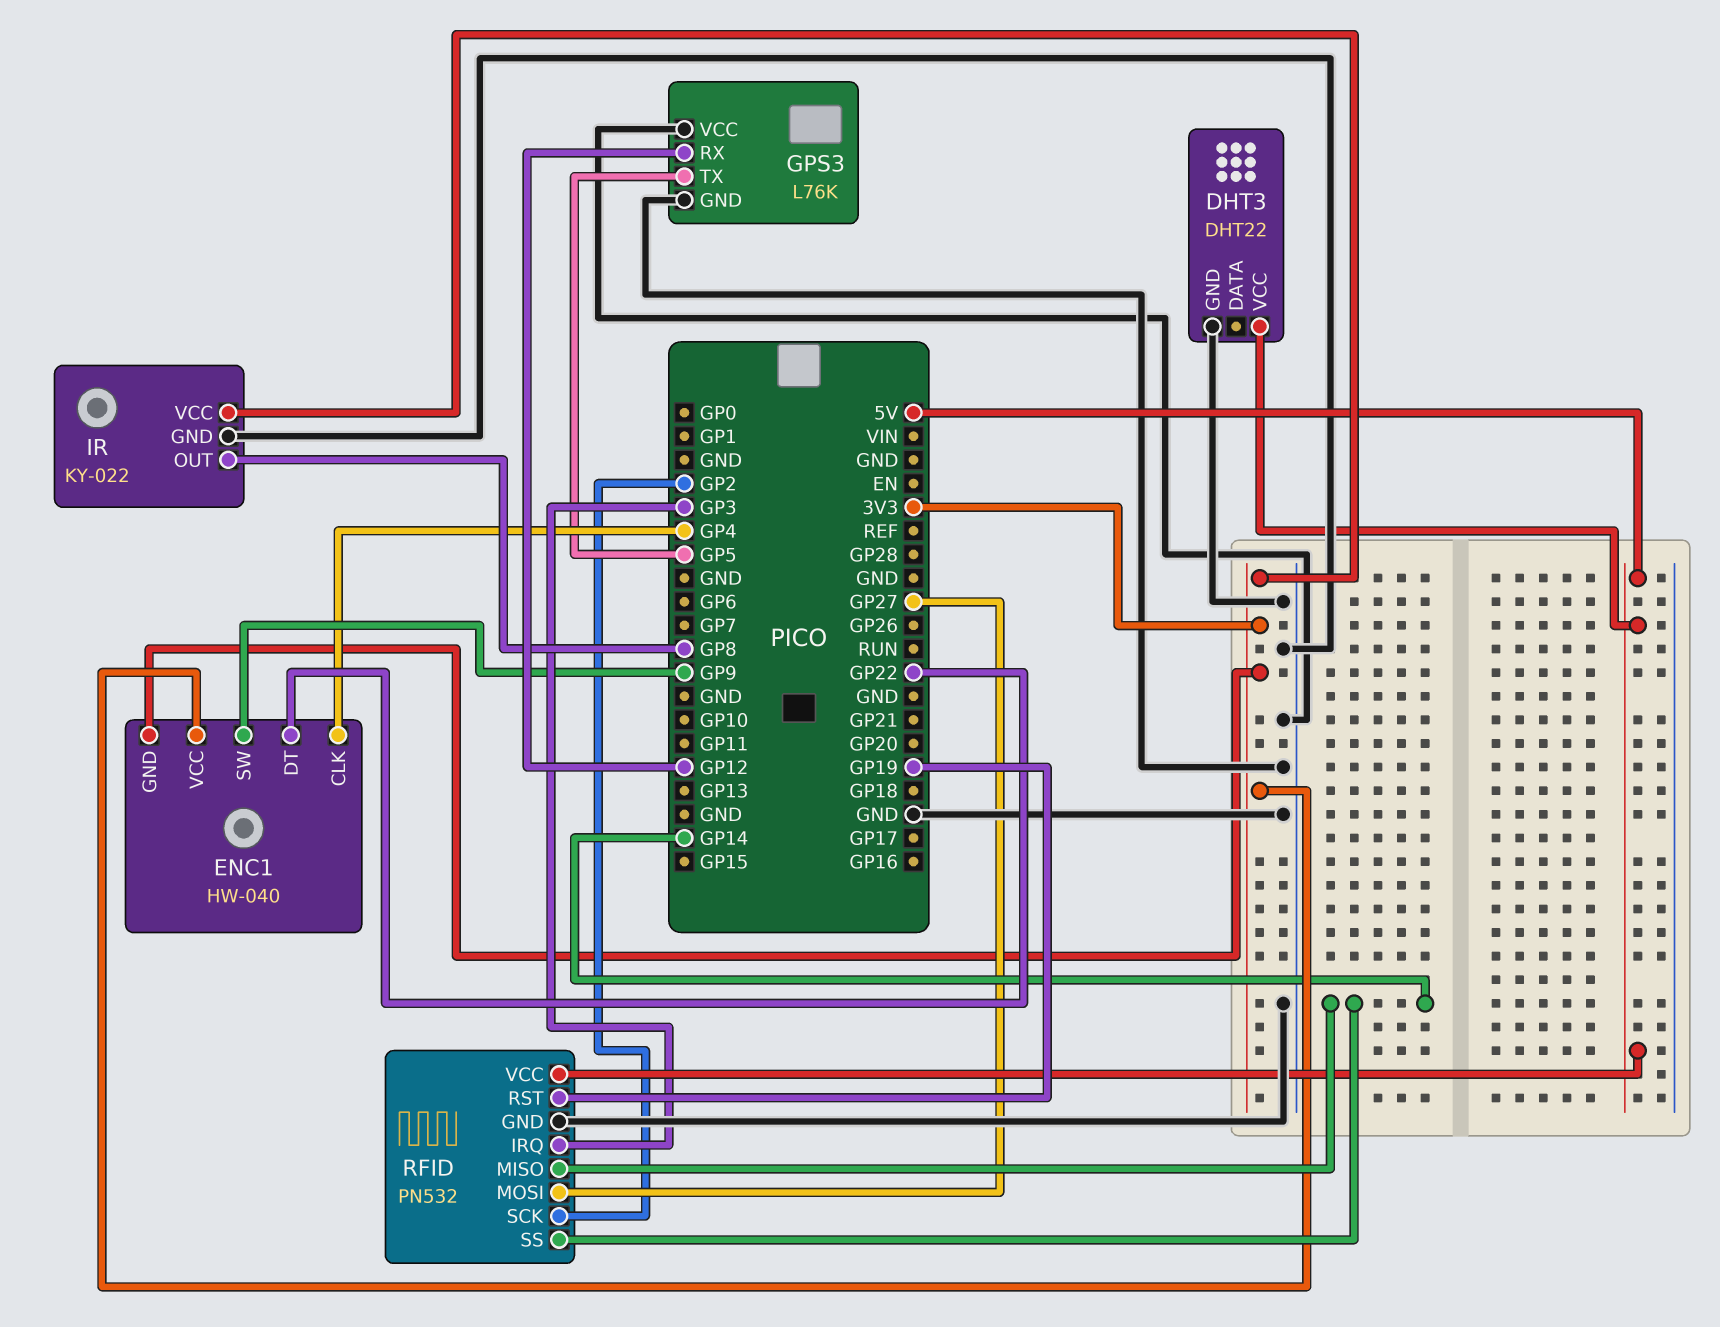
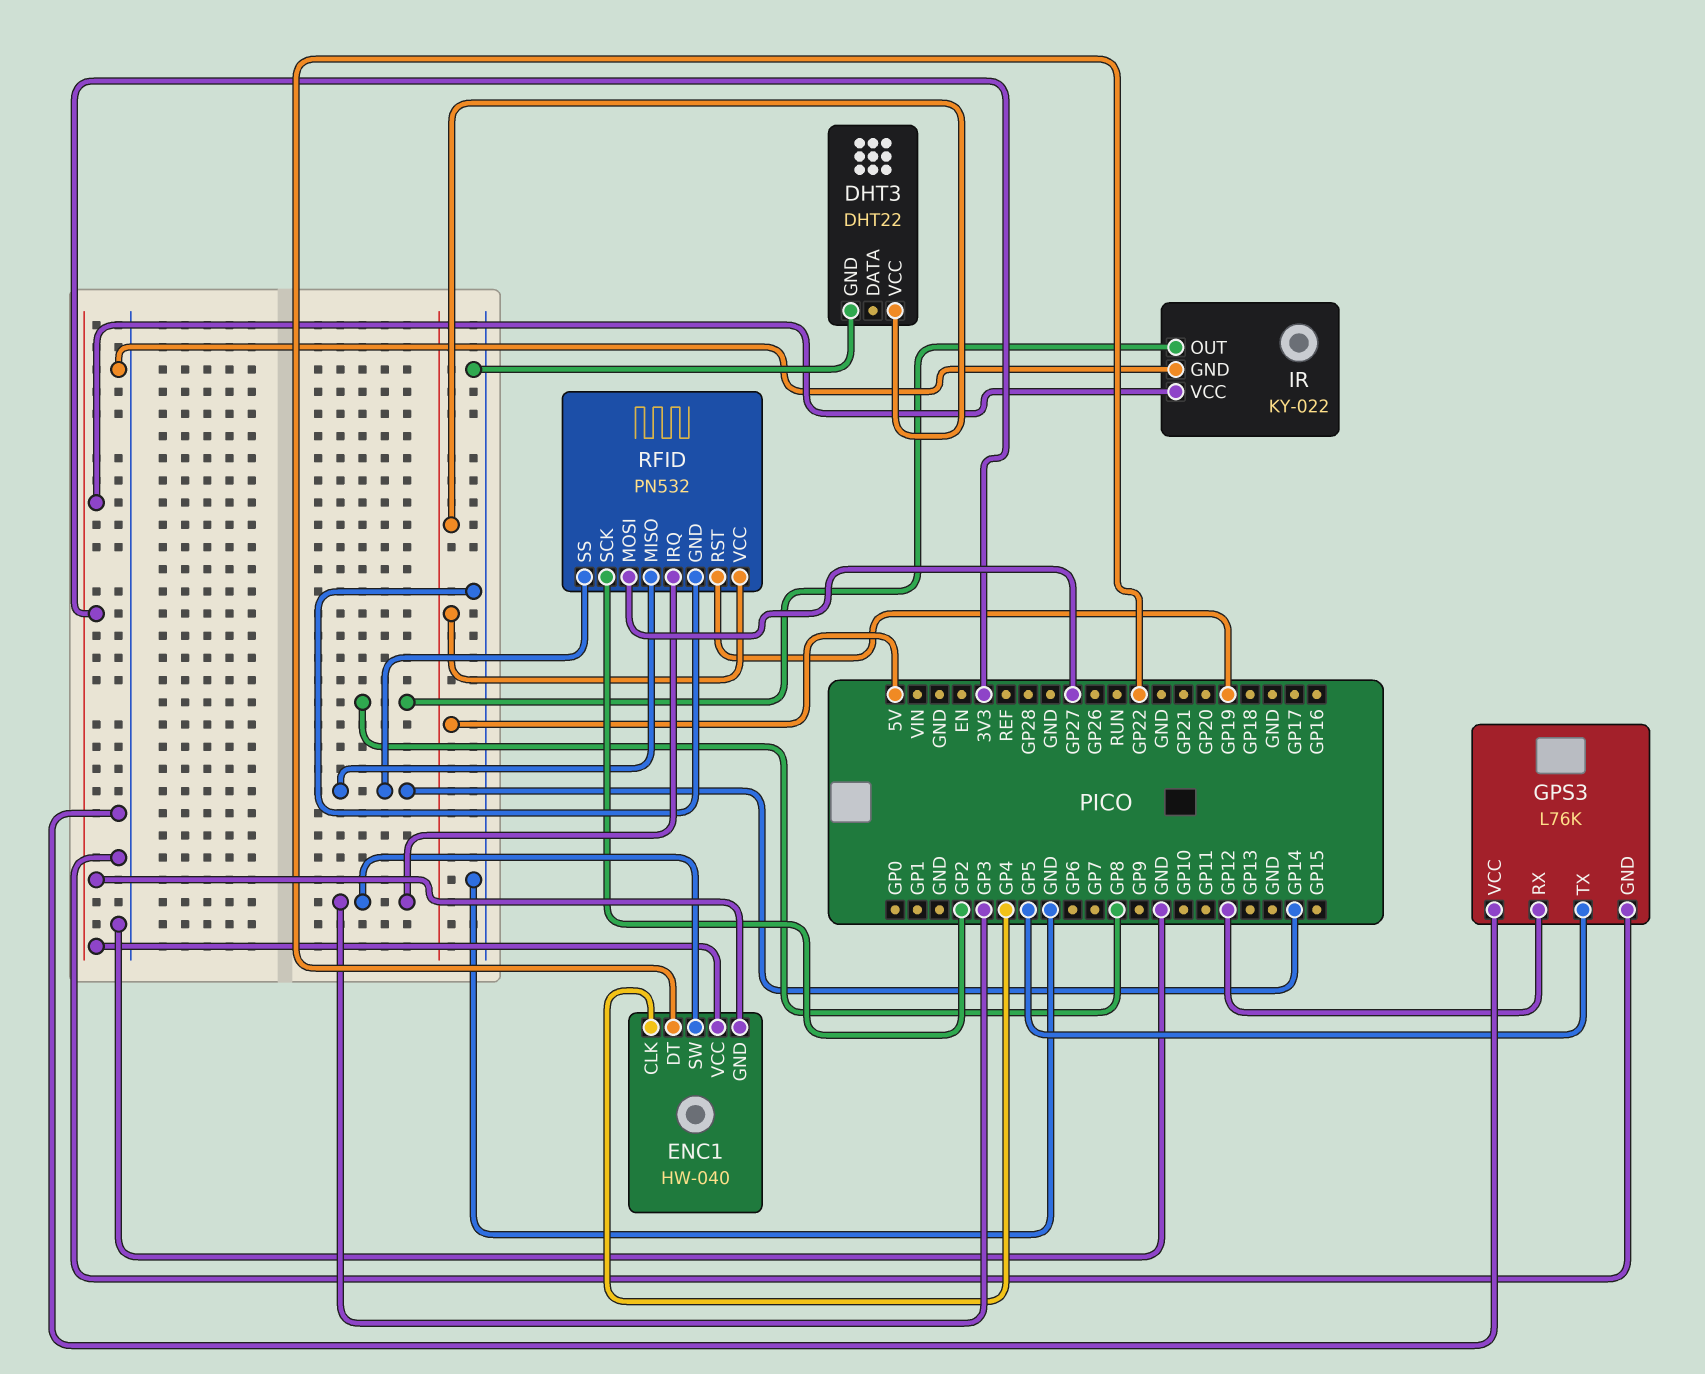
ENC1 pin SW: GP9 -> GP3

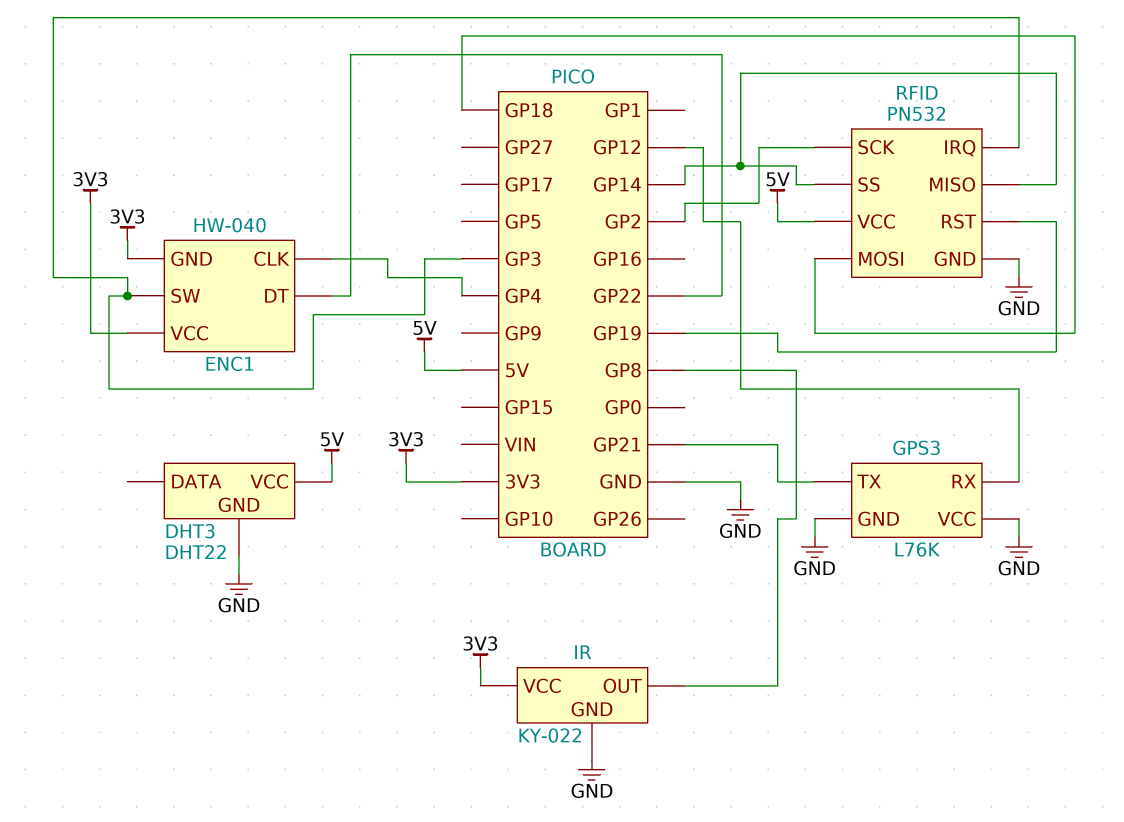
GPS3 pin TX: GP5 -> GP21
RFID pin MOSI: GP27 -> GP18

